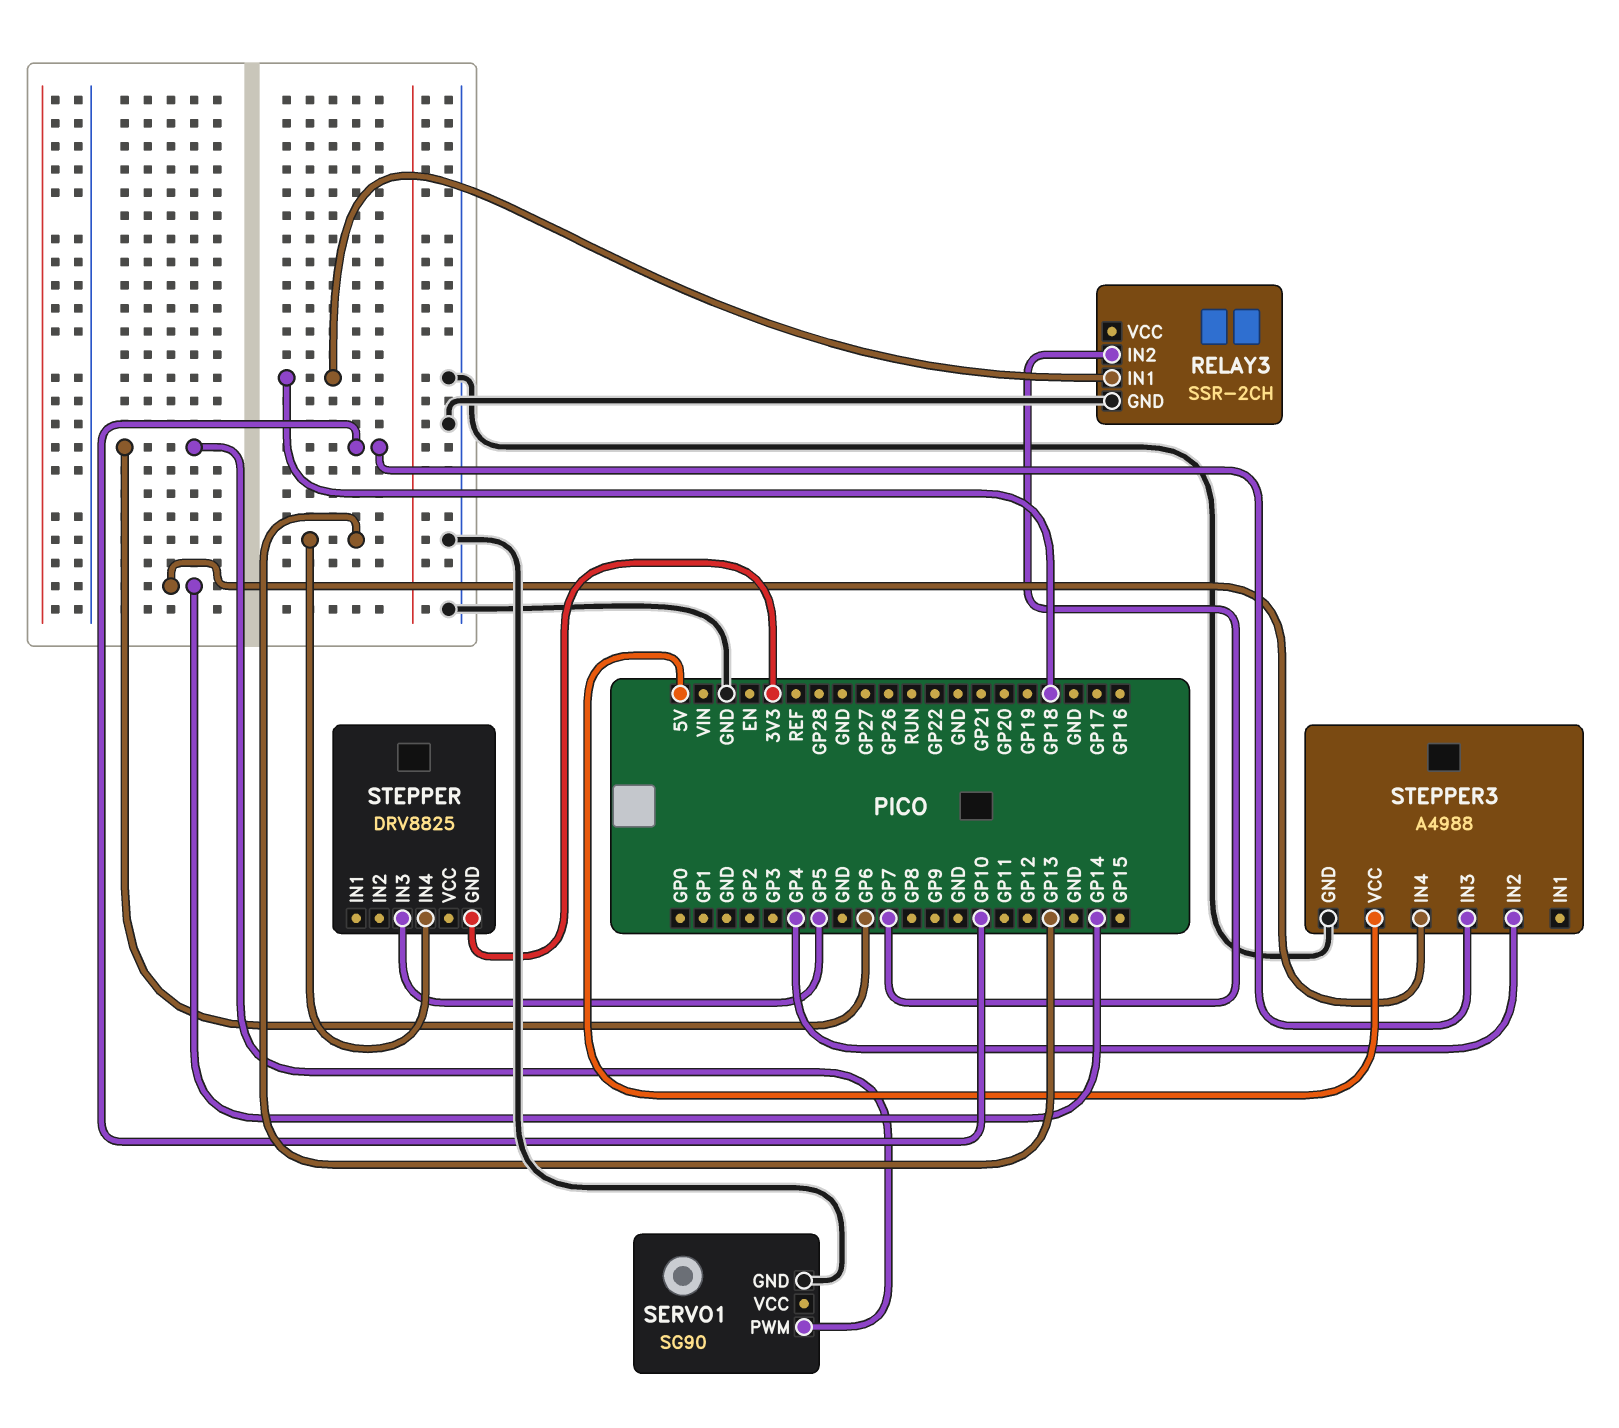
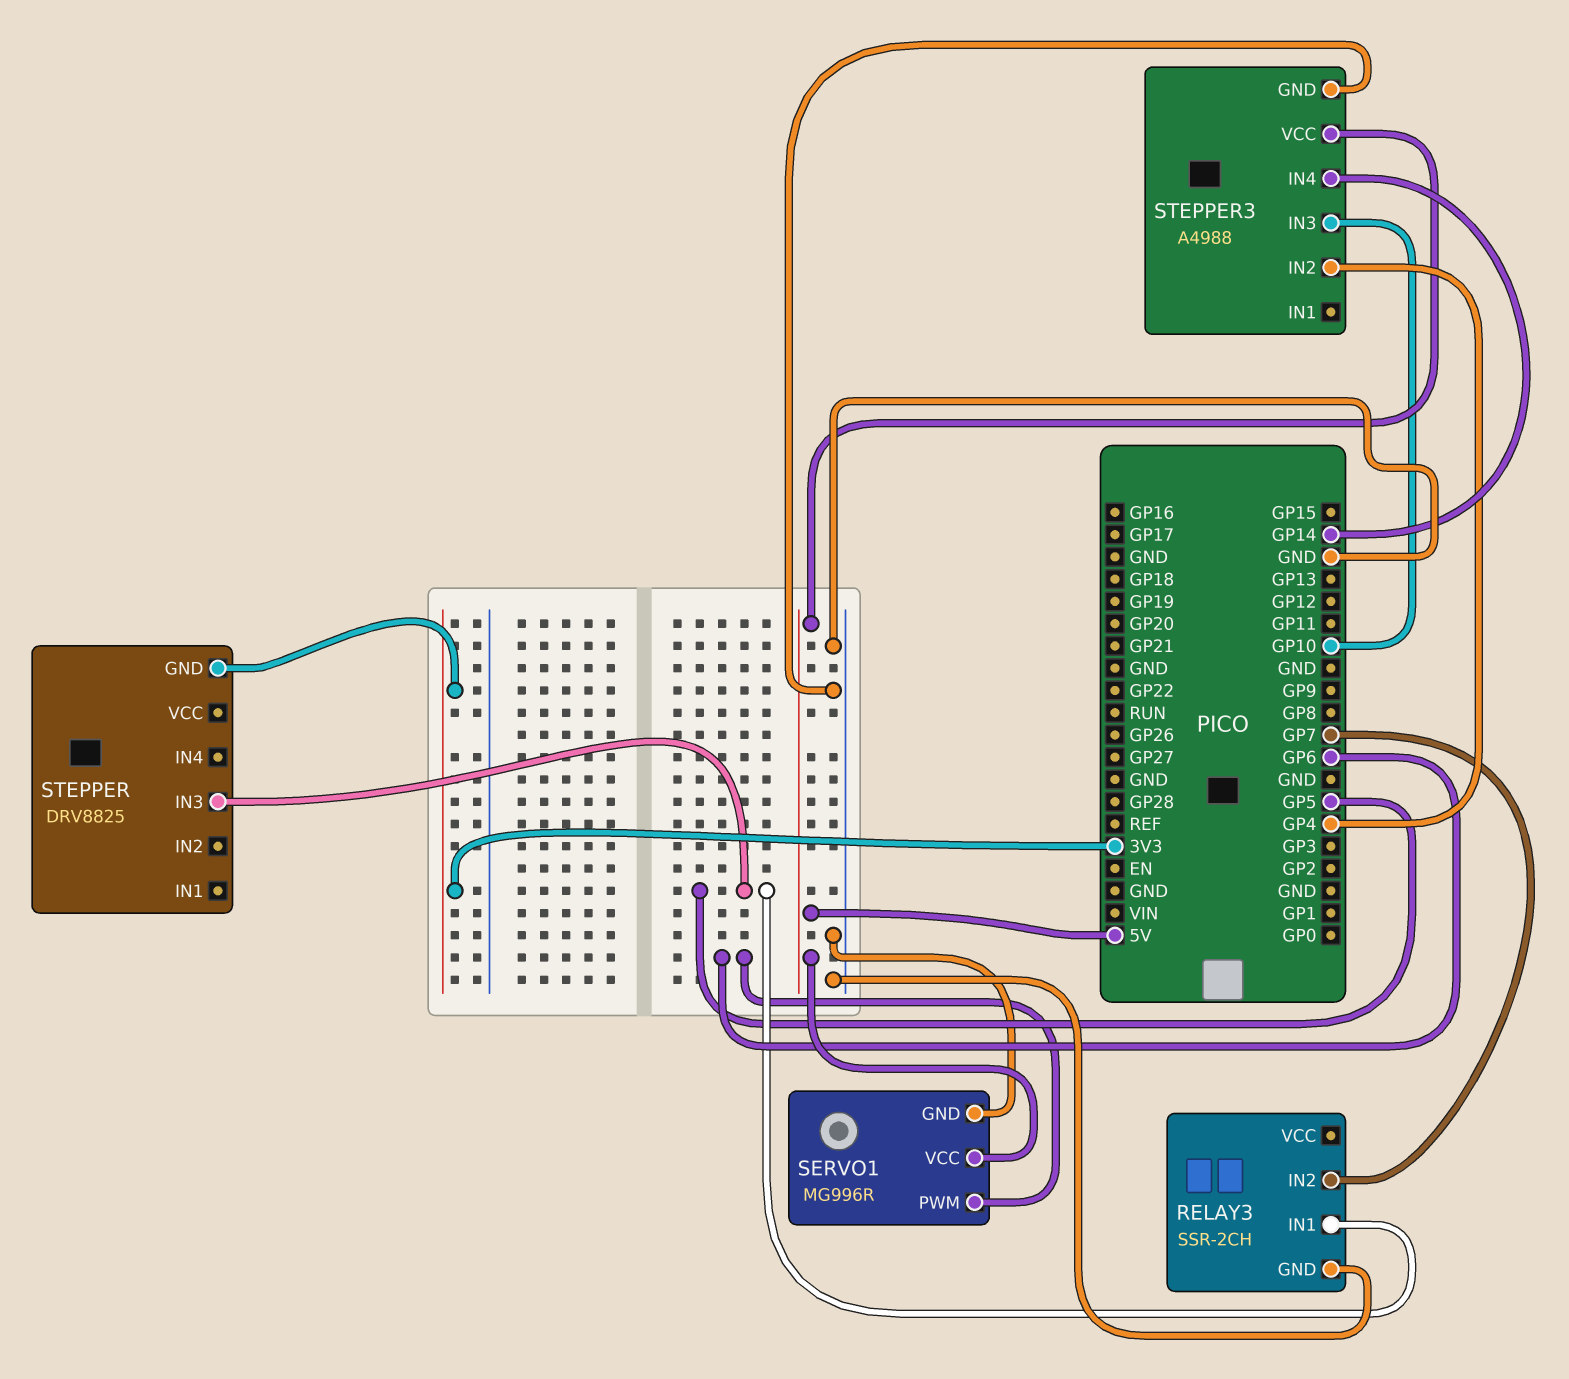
RELAY3 pin IN1: GP18 -> GP5
SERVO1: SG90 -> MG996R
SERVO1 pin VCC: none -> 5V
STEPPER pin IN4: GP13 -> none

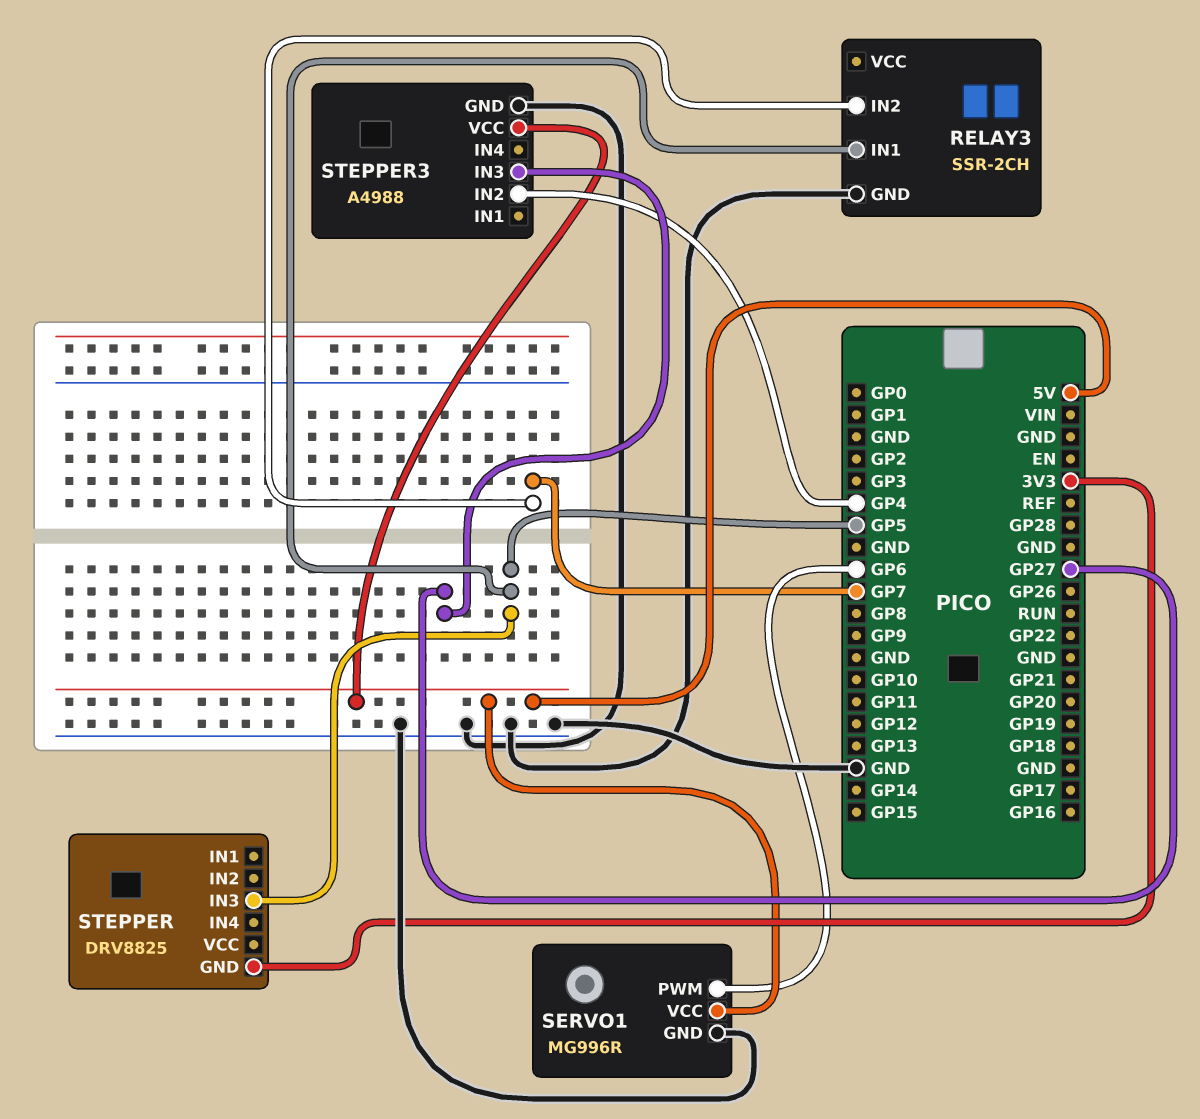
STEPPER3 pin IN3: GP10 -> GP27
STEPPER3 pin IN4: GP14 -> none

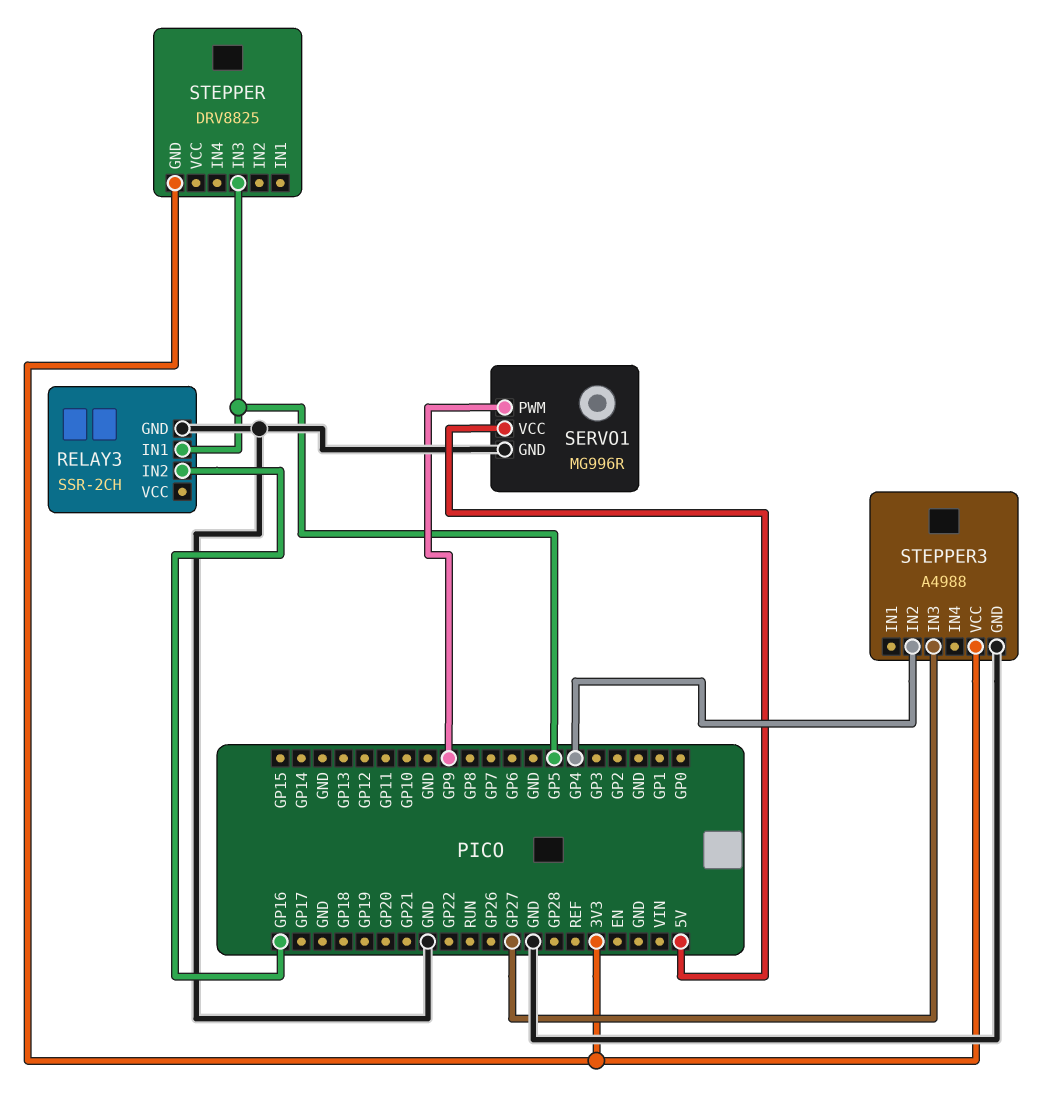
RELAY3 pin IN2: GP7 -> GP16
SERVO1 pin PWM: GP6 -> GP9
STEPPER3 pin VCC: 5V -> 3V3

